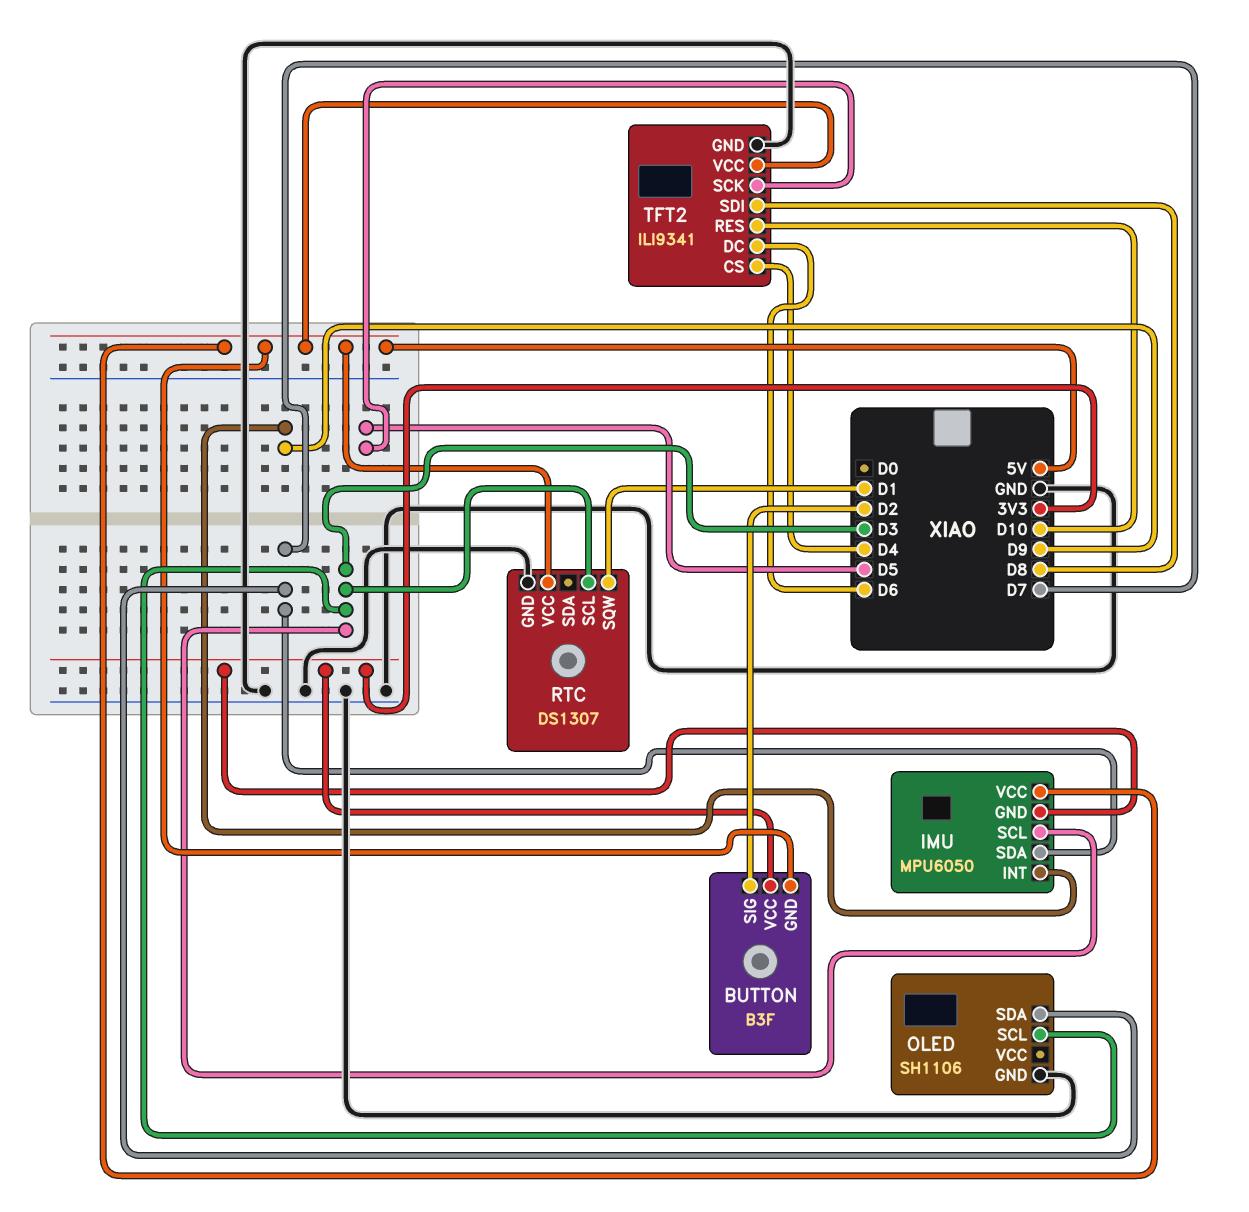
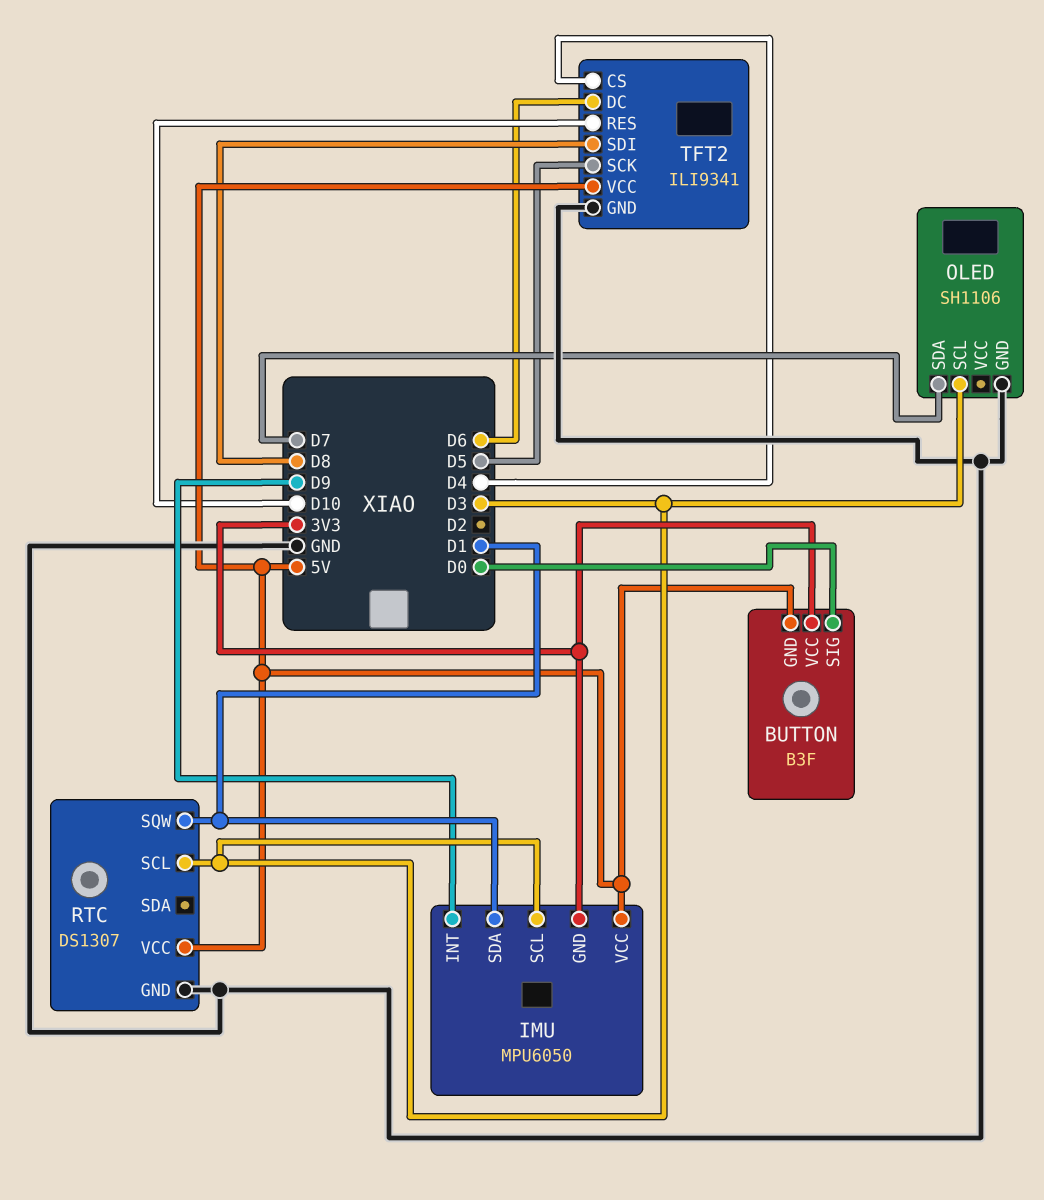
BUTTON pin SIG: D2 -> D0
IMU pin SDA: D7 -> D1

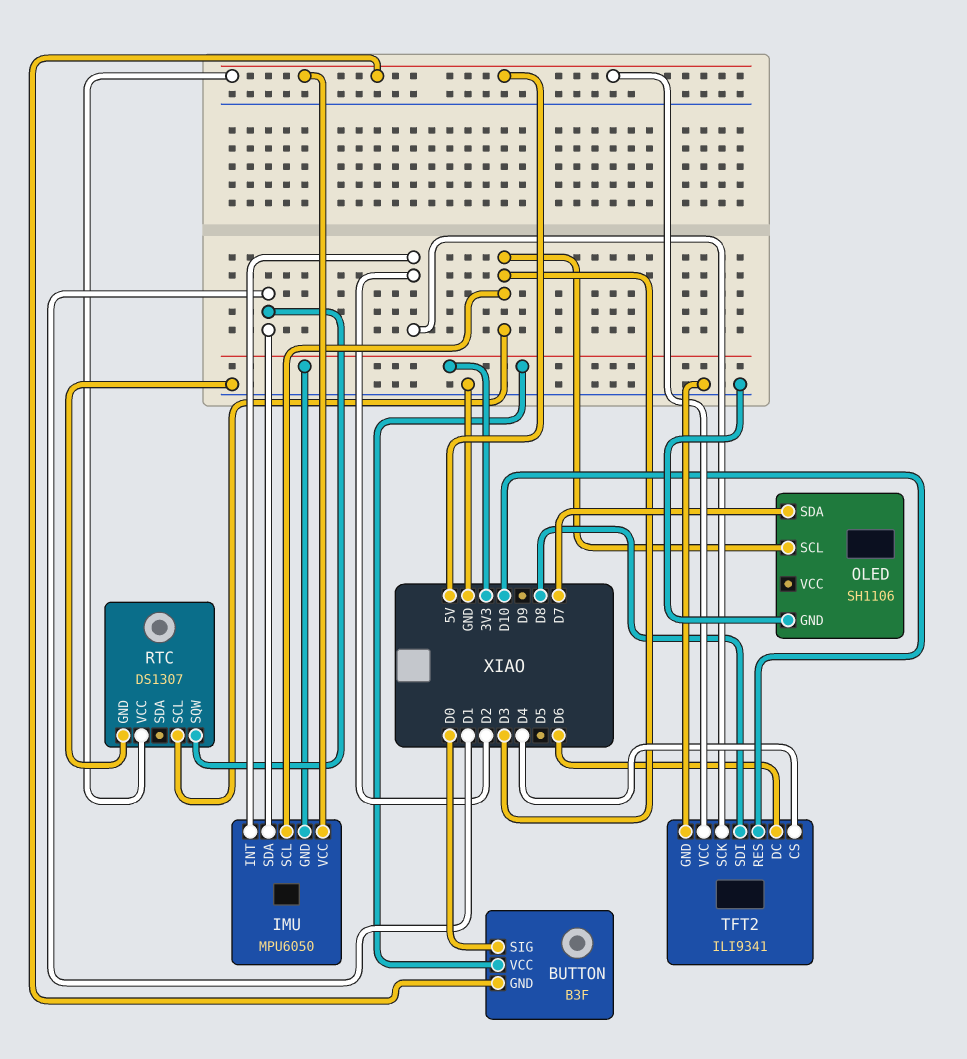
IMU pin INT: D9 -> D2
TFT2 pin SCK: D5 -> D2

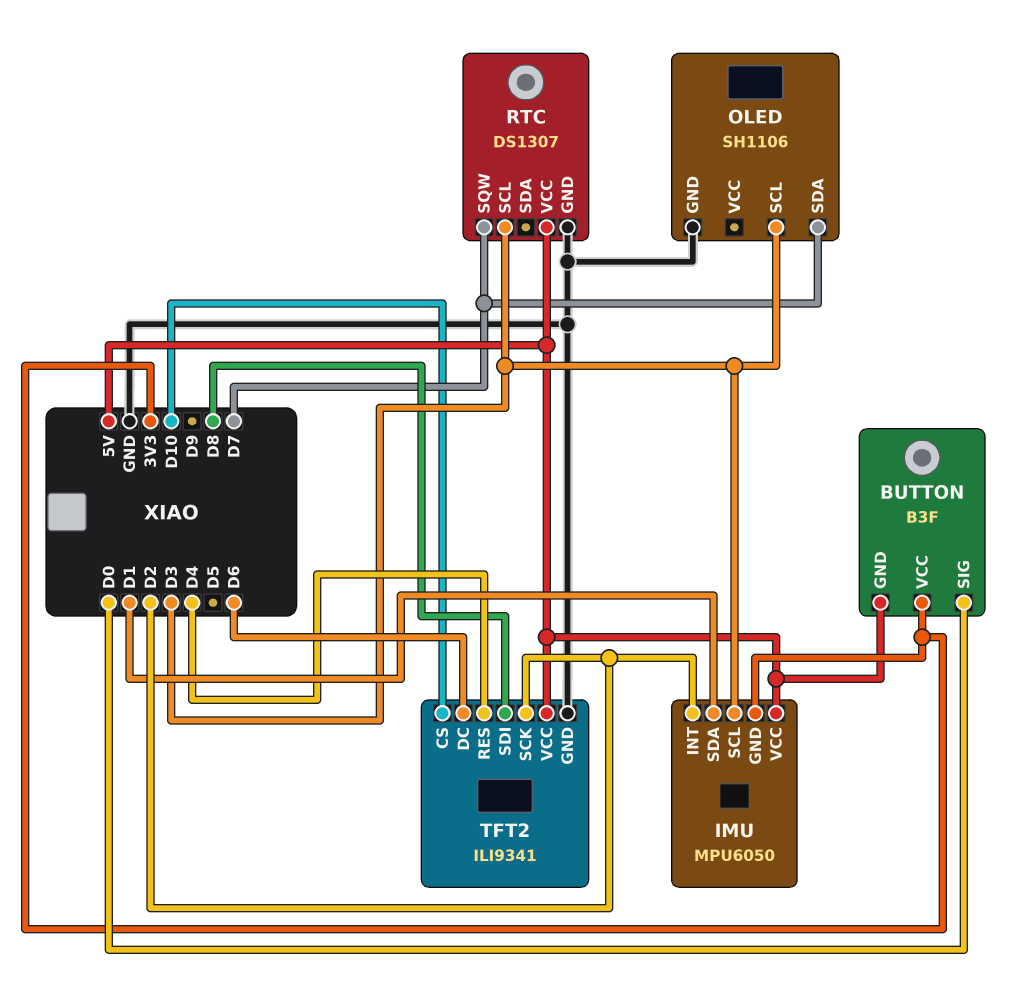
RTC pin SQW: D1 -> D7
TFT2 pin CS: D4 -> D10
TFT2 pin RES: D10 -> D4

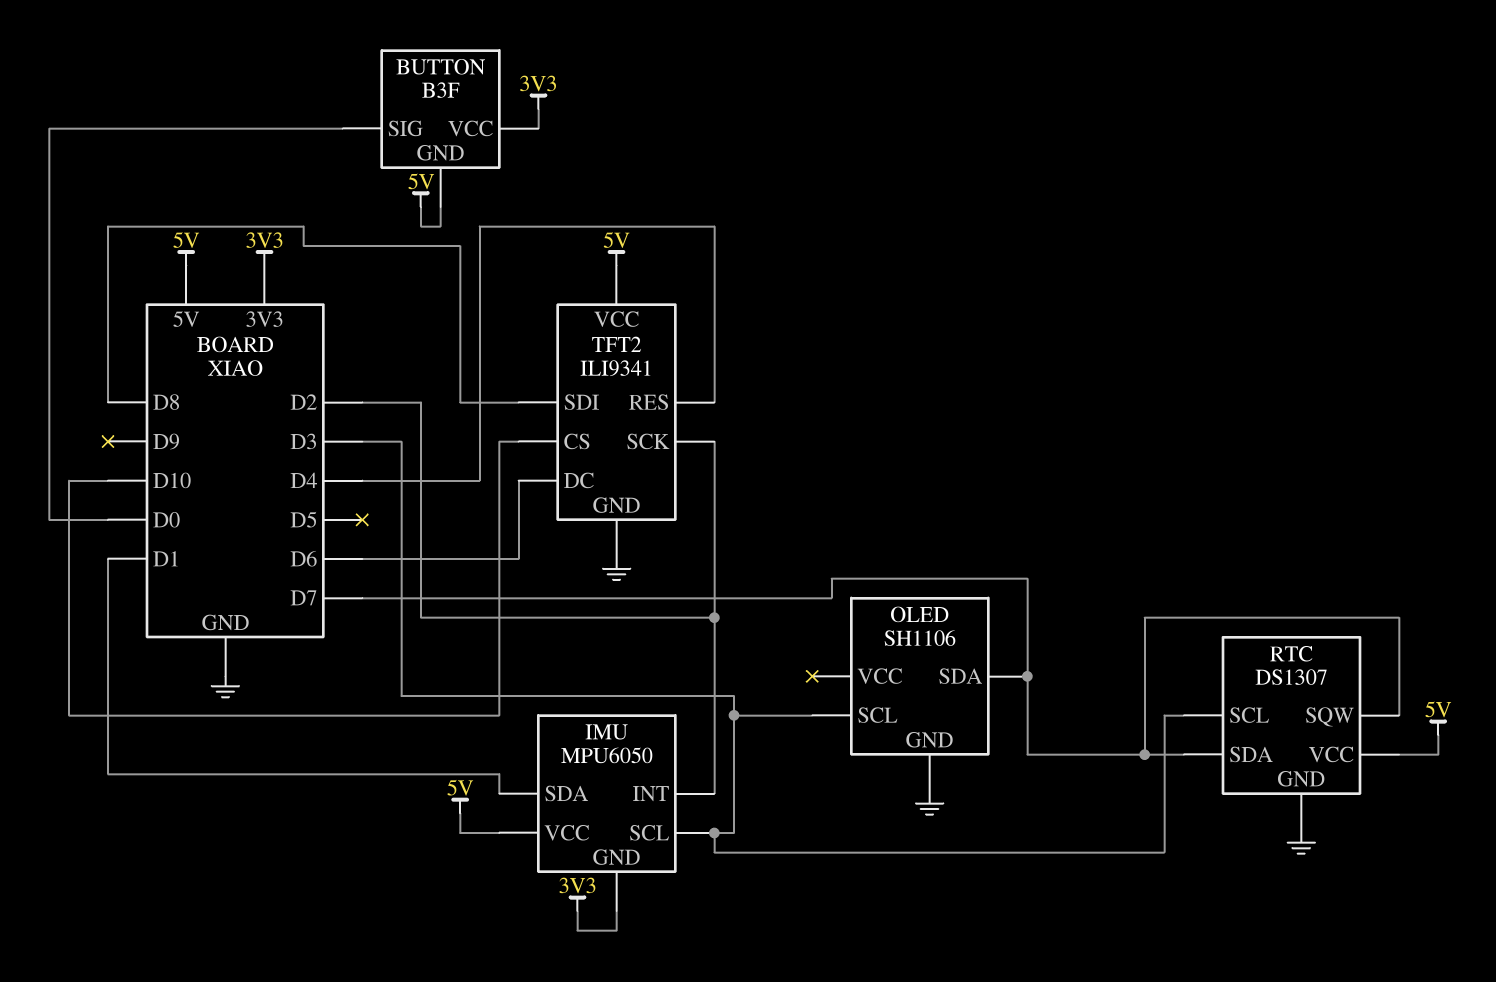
RTC pin SDA: none -> D7

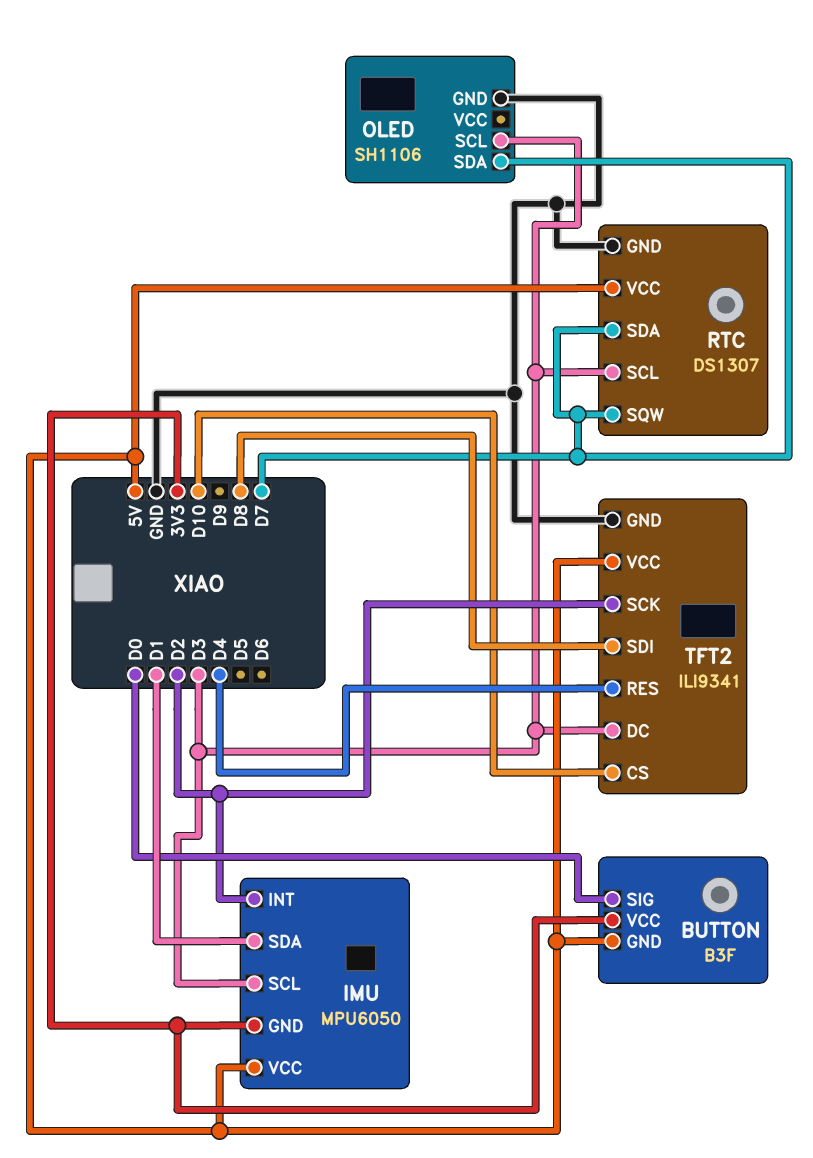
TFT2 pin DC: D6 -> D3

